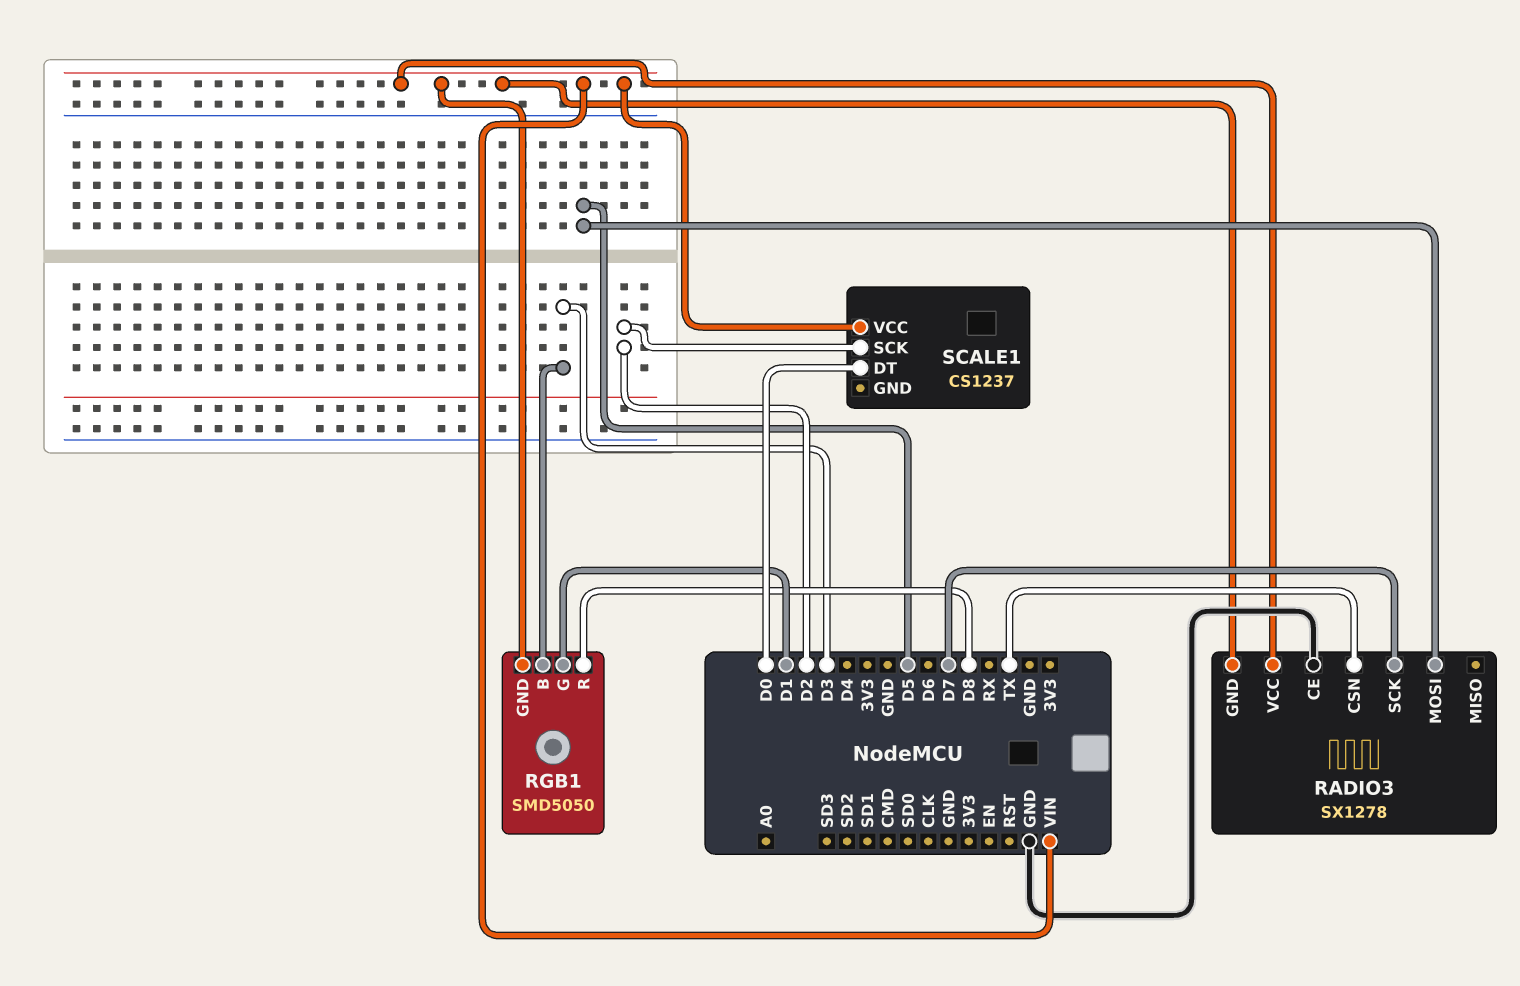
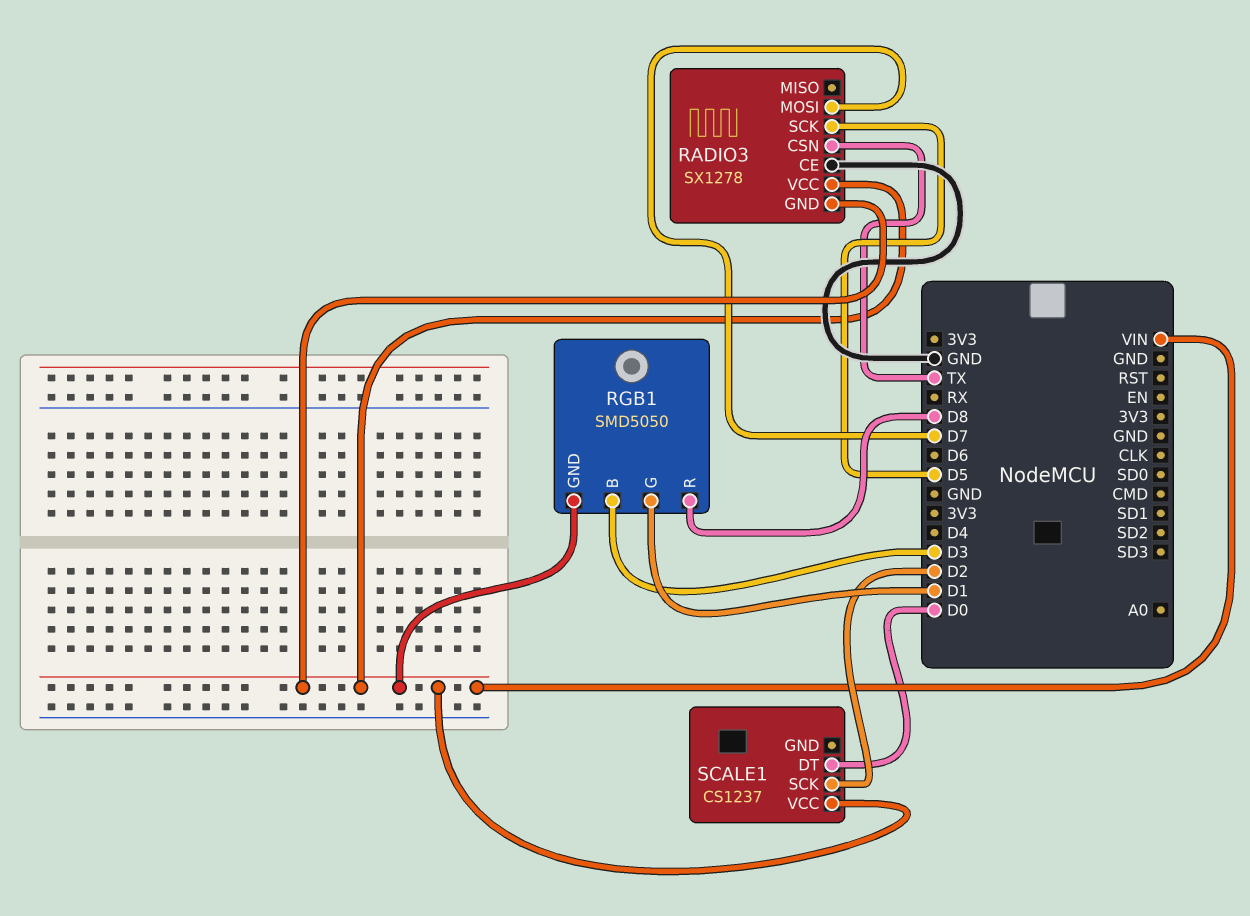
RADIO3 pin MOSI: D5 -> D7
RADIO3 pin SCK: D7 -> D5

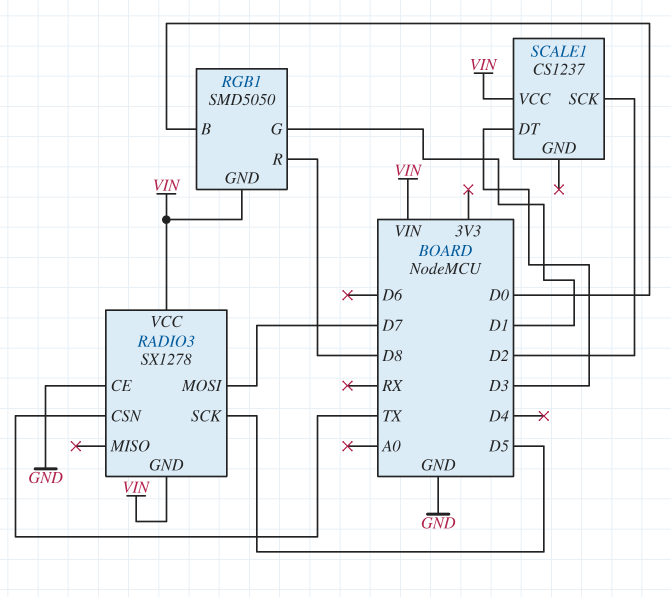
RGB1 pin B: D3 -> D0
SCALE1 pin DT: D0 -> D3

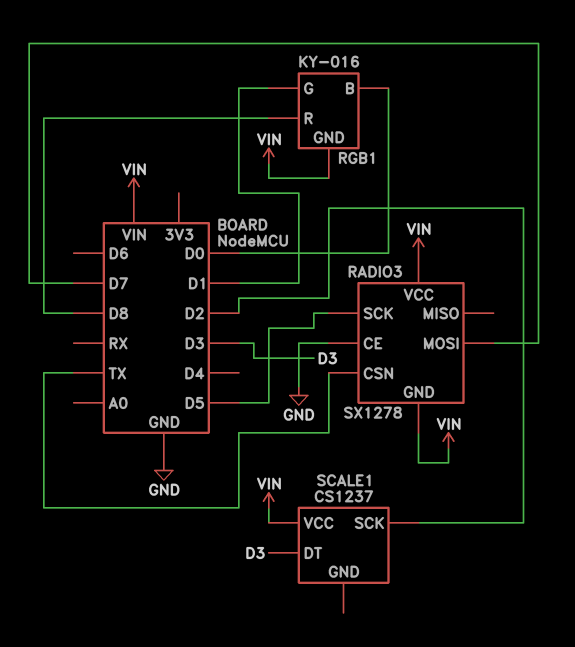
RGB1: SMD5050 -> KY-016

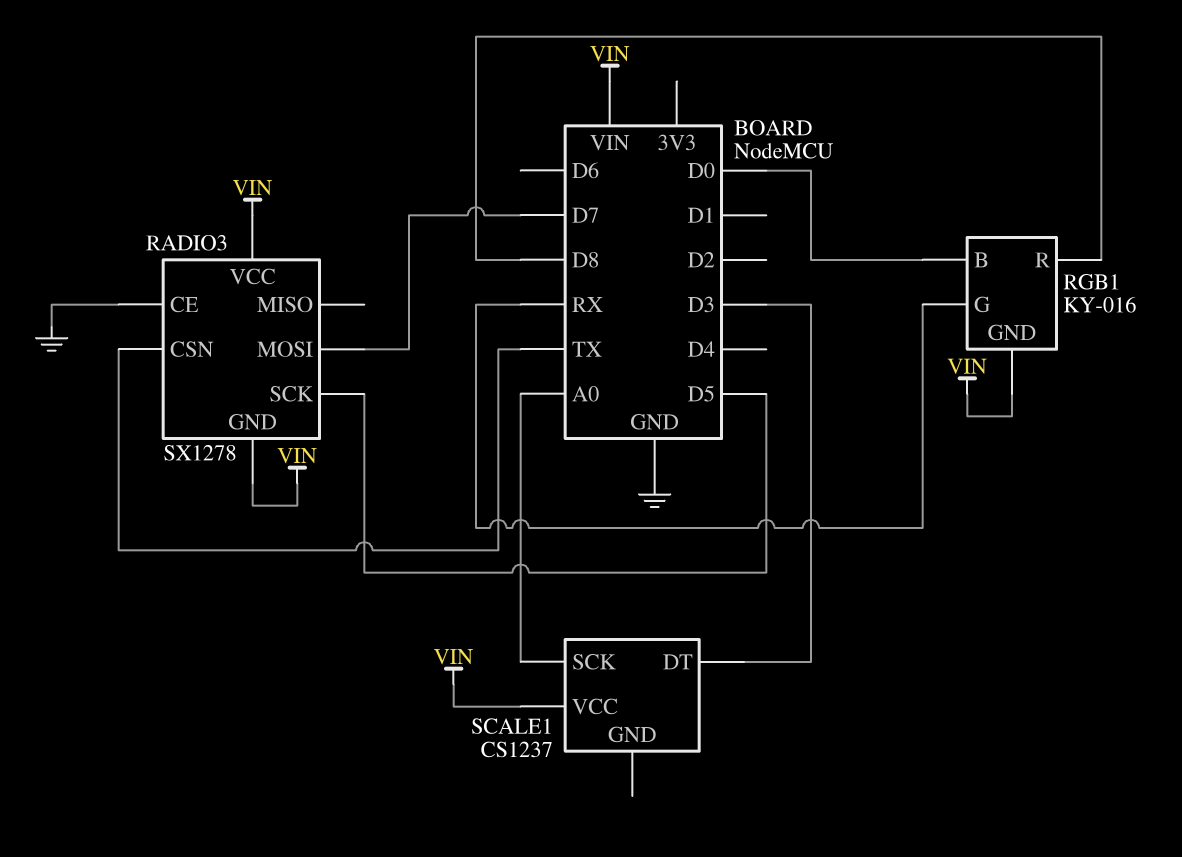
RGB1 pin G: D1 -> RX
SCALE1 pin SCK: D2 -> A0

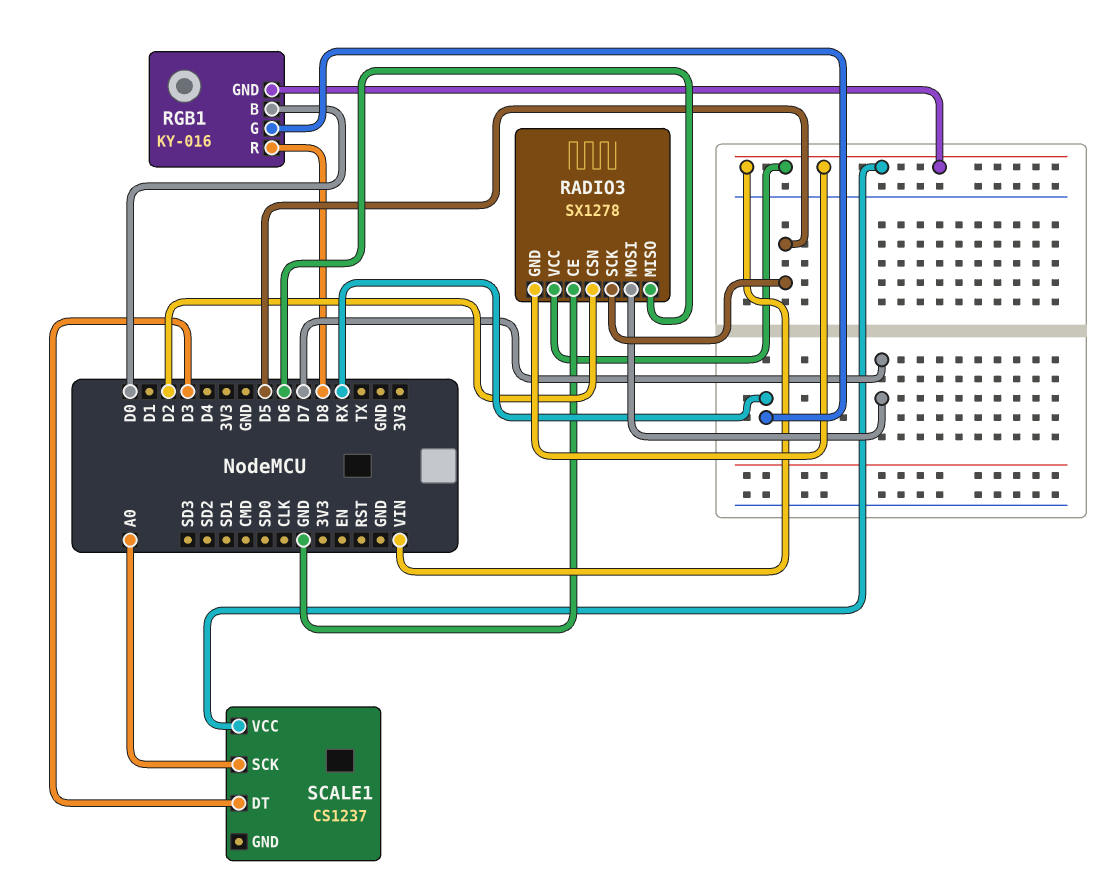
RADIO3 pin CSN: TX -> D2
RADIO3 pin MISO: none -> D6

